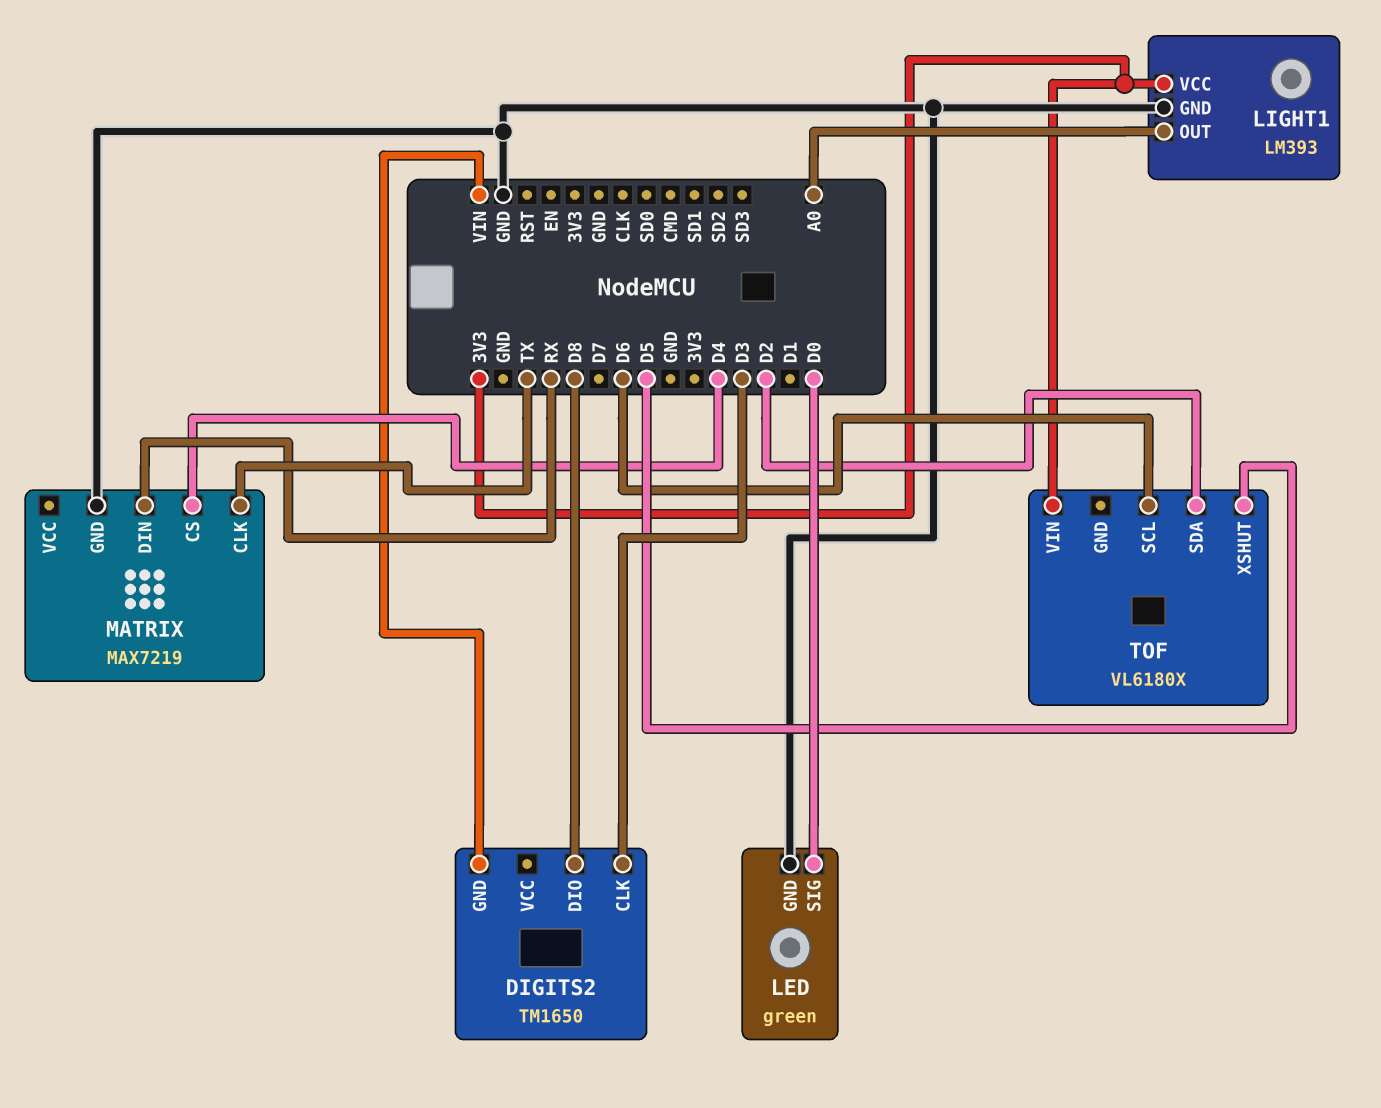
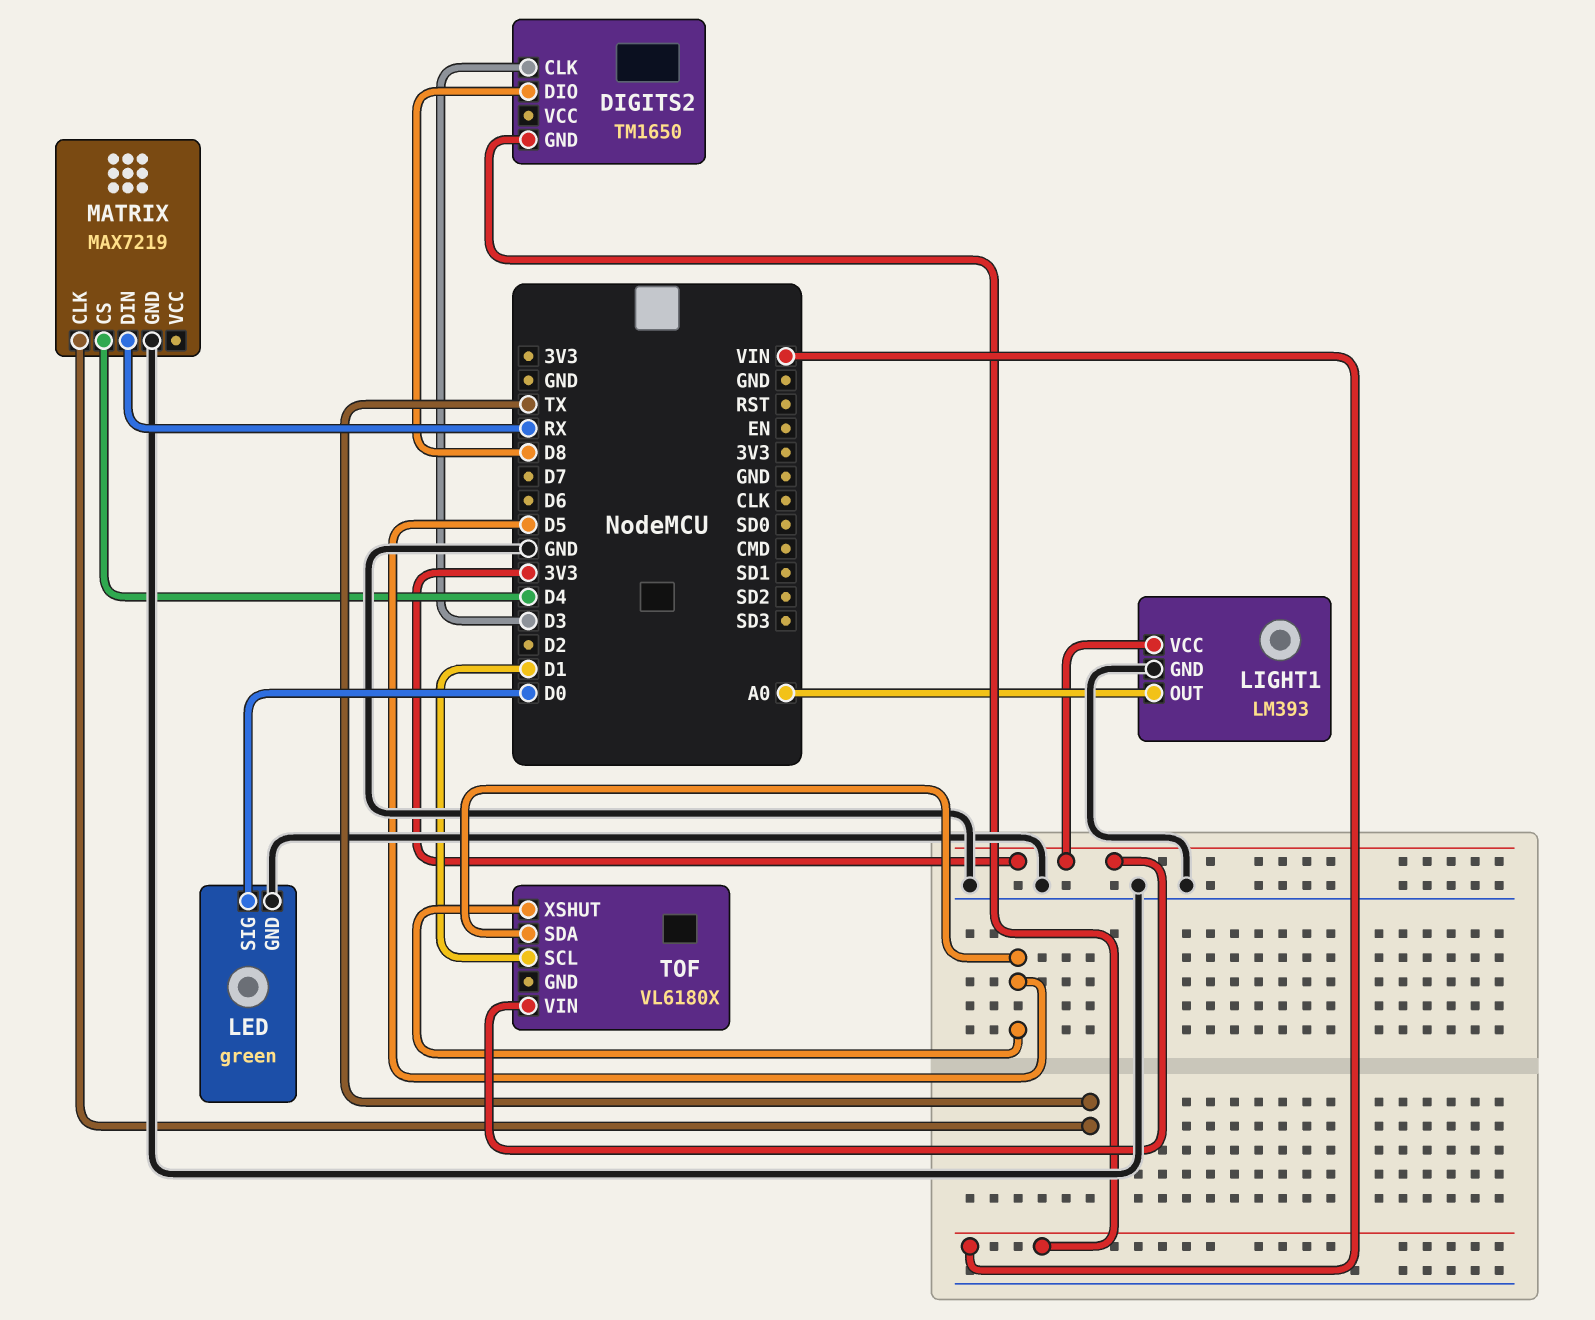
TOF pin SCL: D6 -> D1
TOF pin SDA: D2 -> D5

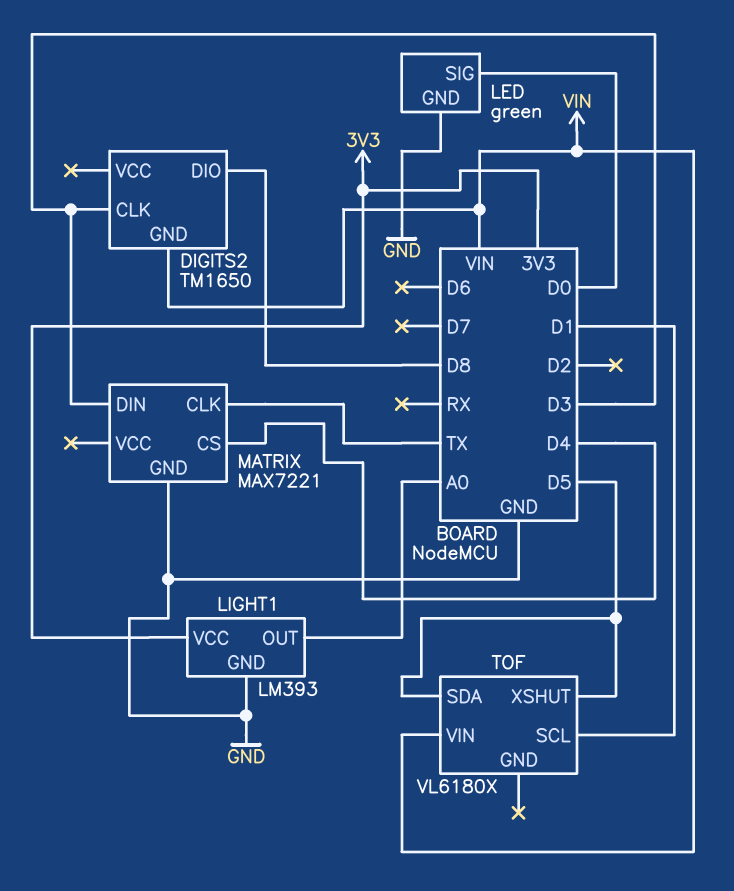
MATRIX: MAX7219 -> MAX7221
MATRIX pin DIN: RX -> D3
TOF pin VIN: 3V3 -> VIN

